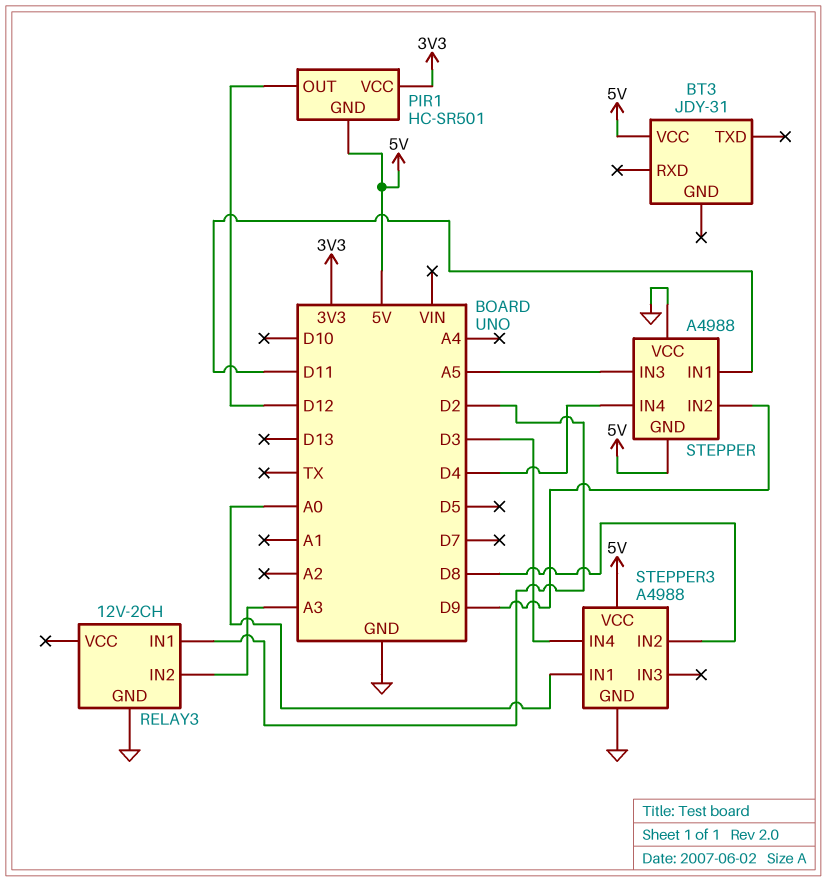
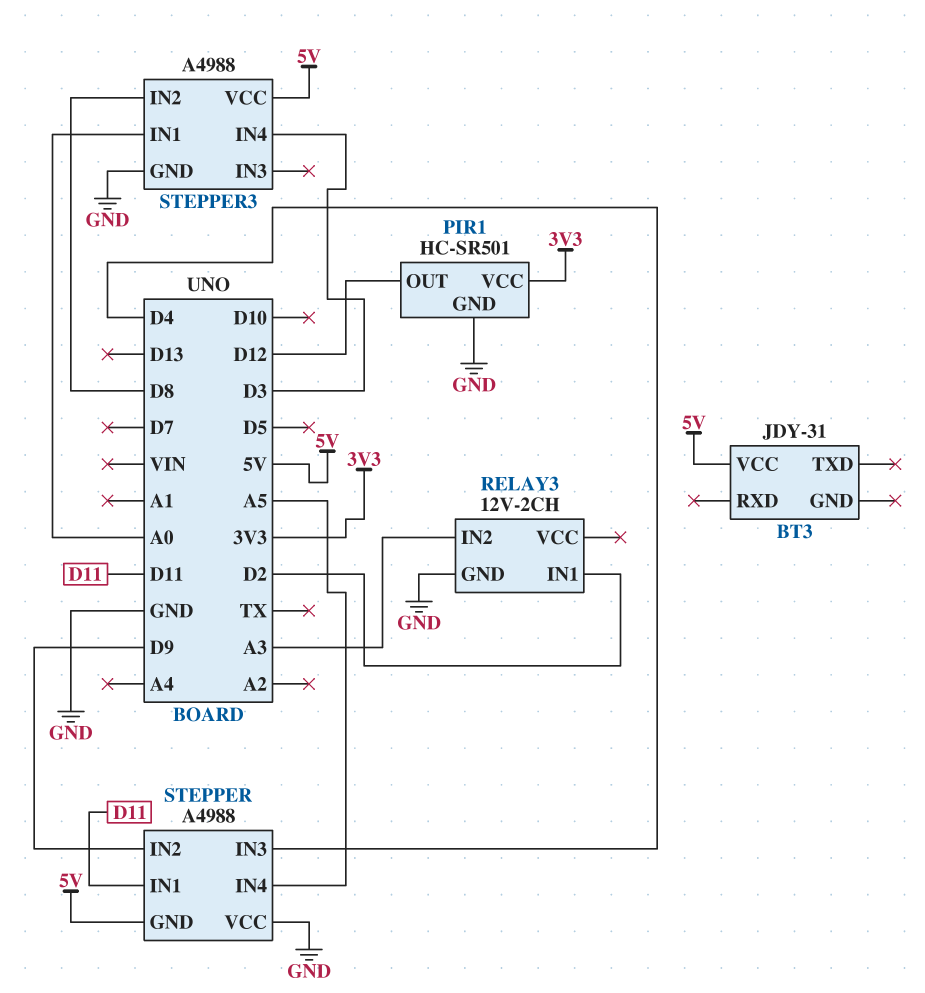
PIR1 pin GND: 5V -> GND
STEPPER pin IN3: A5 -> D4
STEPPER pin IN4: D4 -> A5

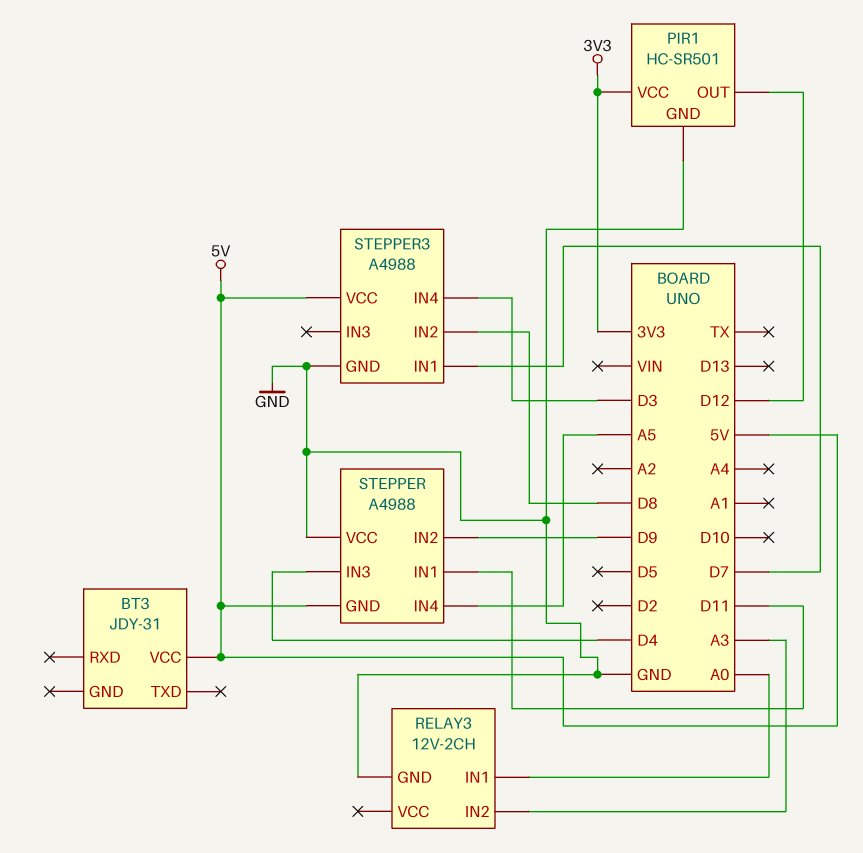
RELAY3 pin IN1: D2 -> A0
STEPPER3 pin IN1: A0 -> D7

